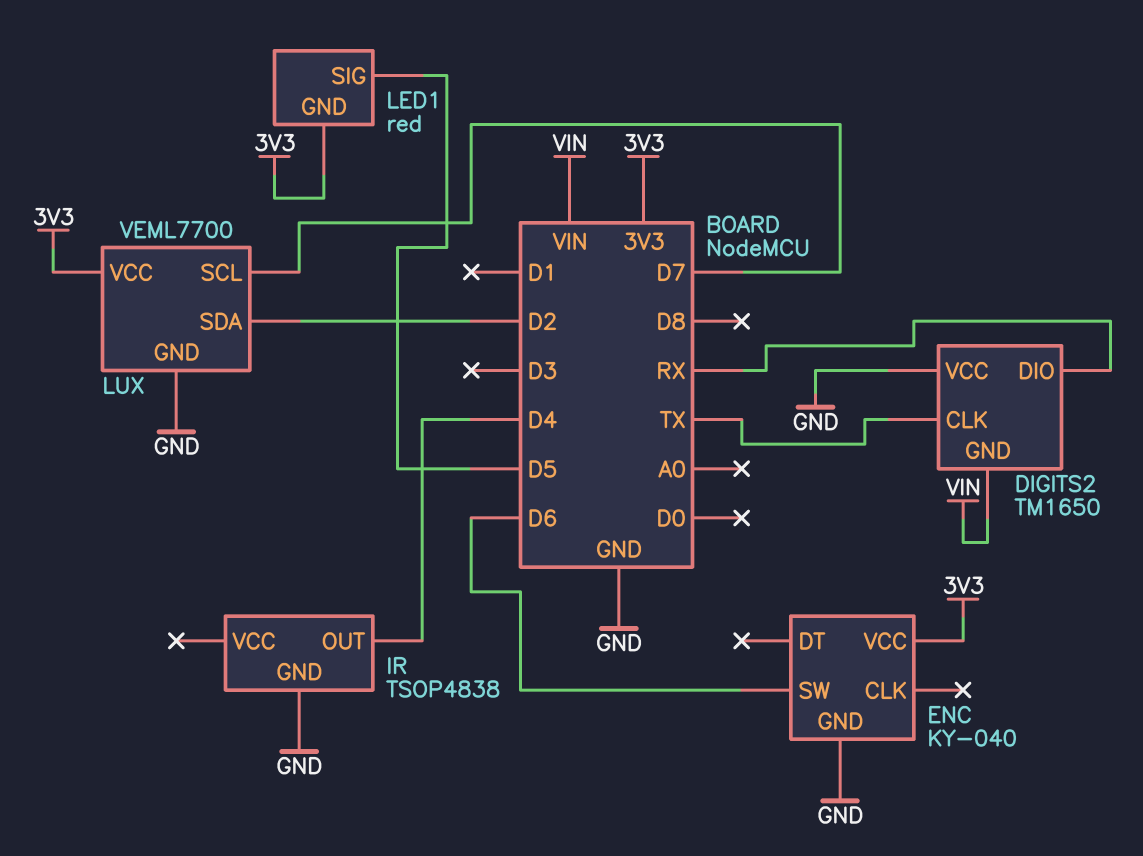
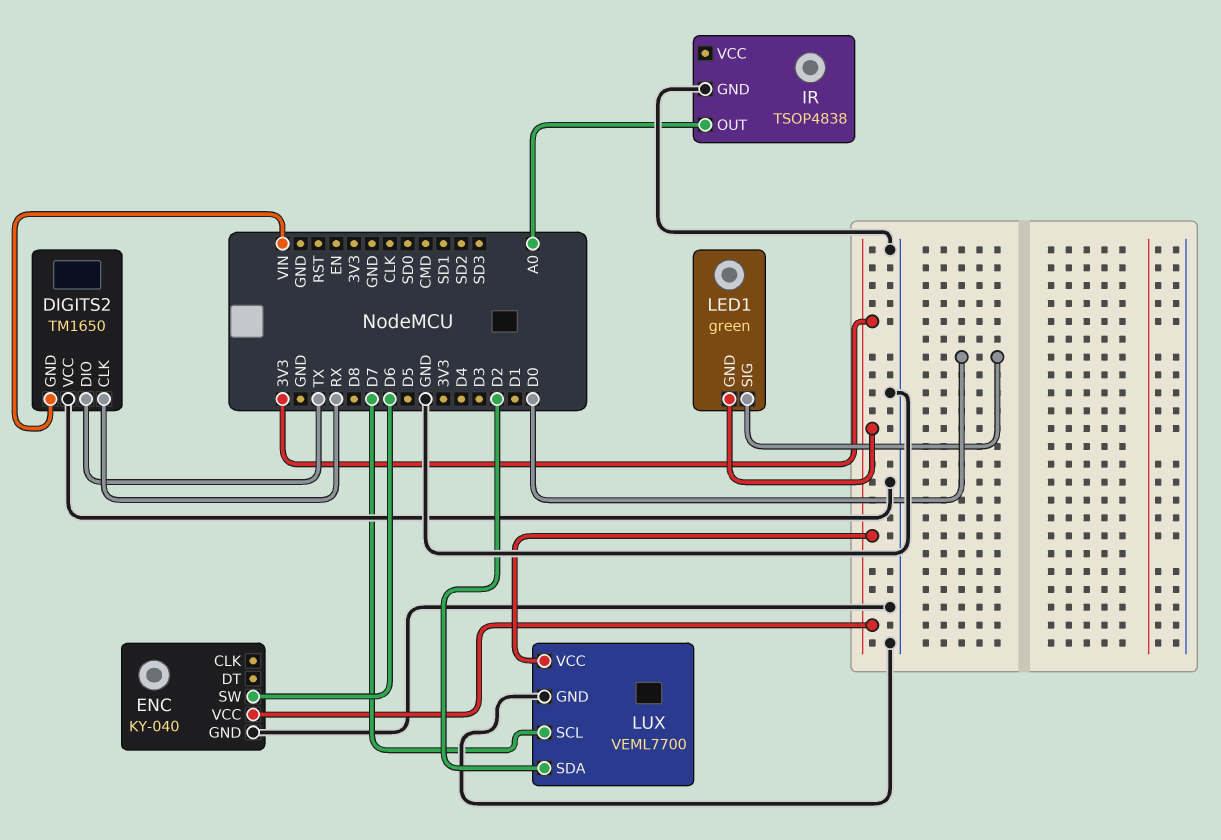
DIGITS2 pin CLK: TX -> RX
DIGITS2 pin DIO: RX -> TX
IR pin OUT: D4 -> A0
LED1: red -> green
LED1 pin SIG: D5 -> D0

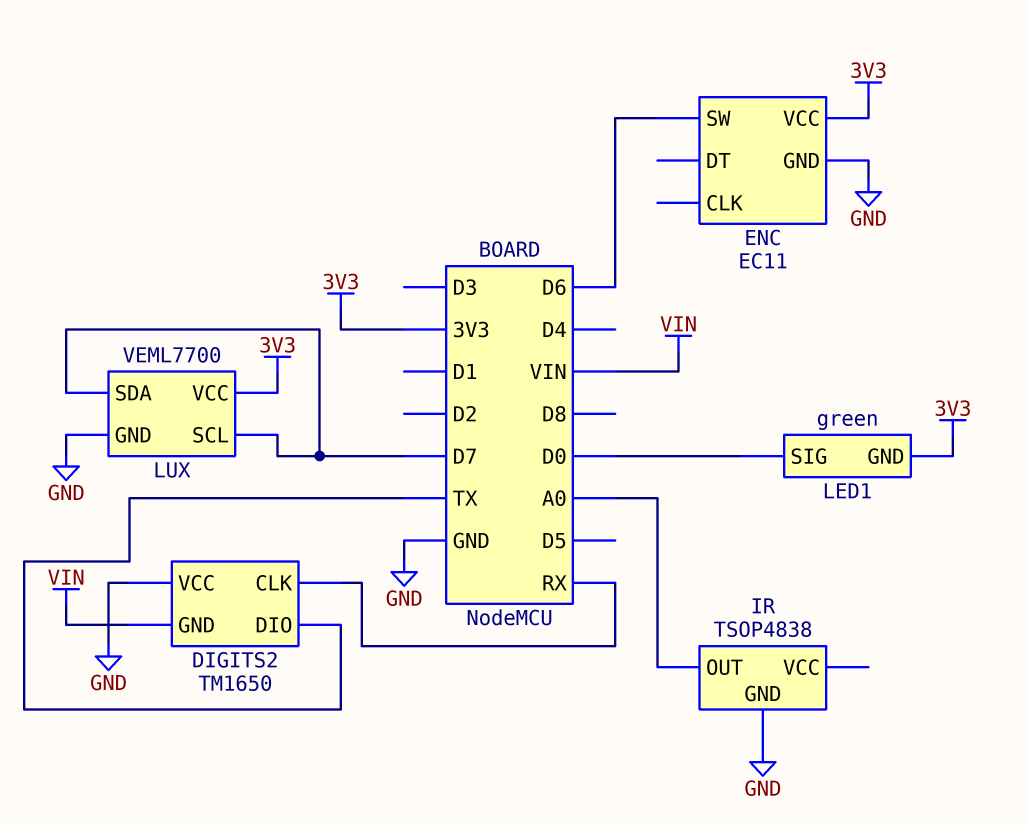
ENC: KY-040 -> EC11
LUX pin SDA: D2 -> D7

